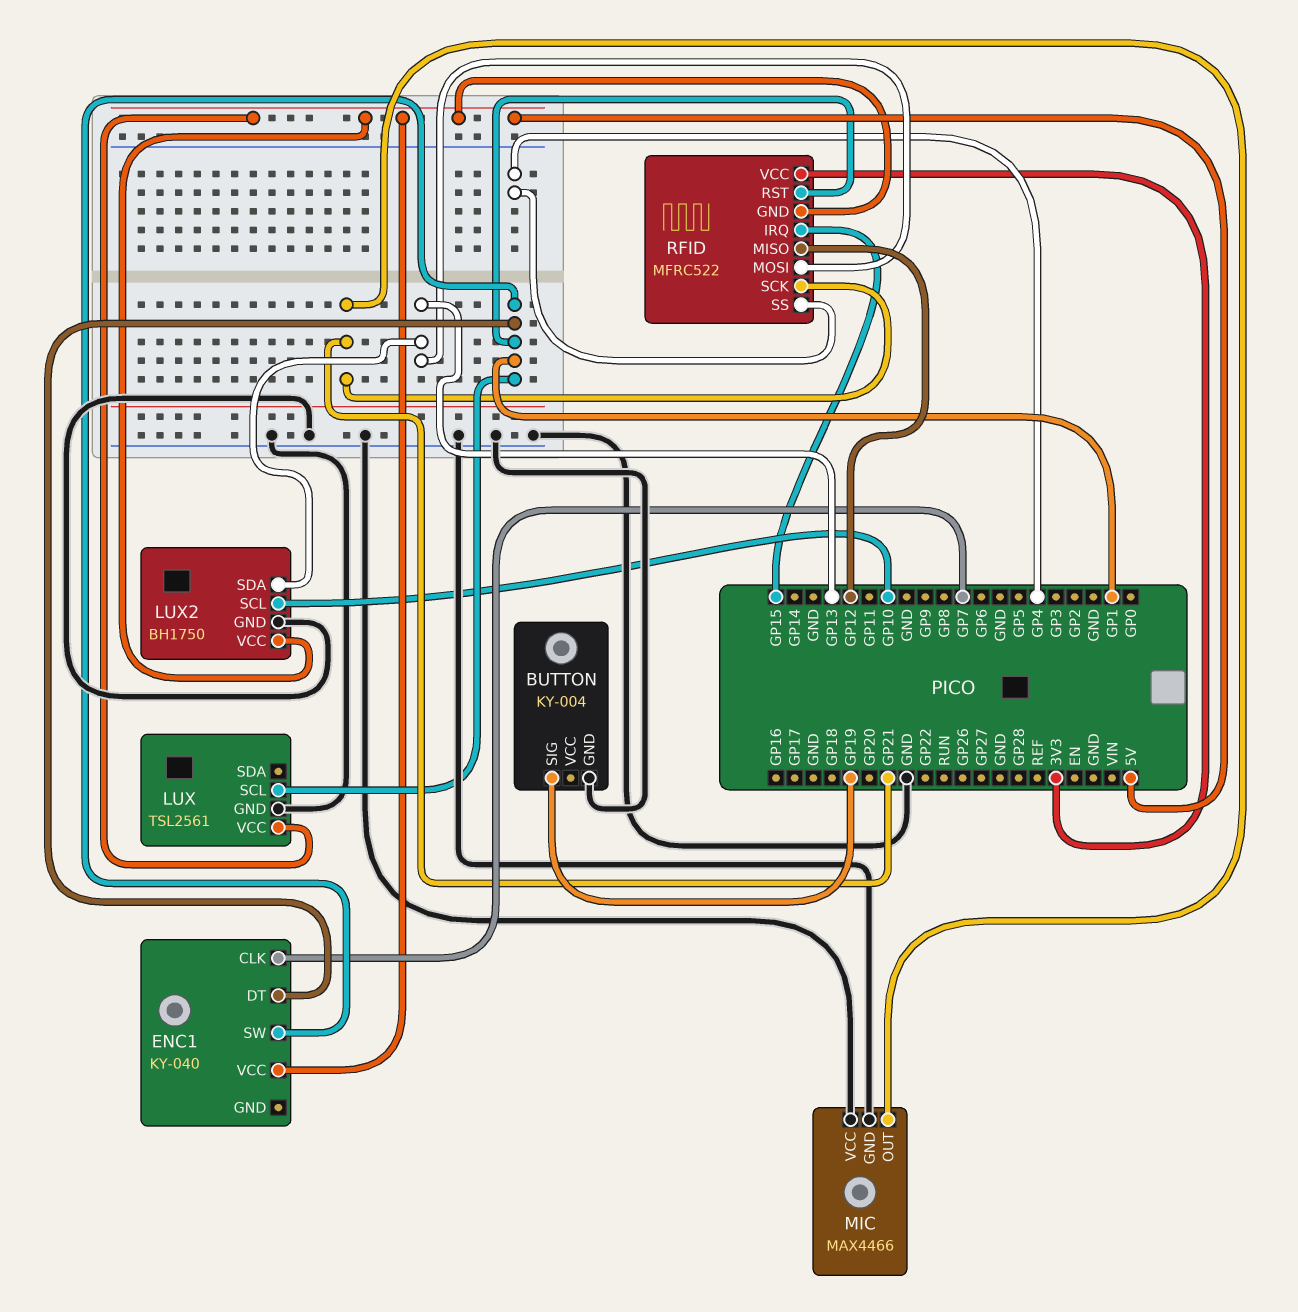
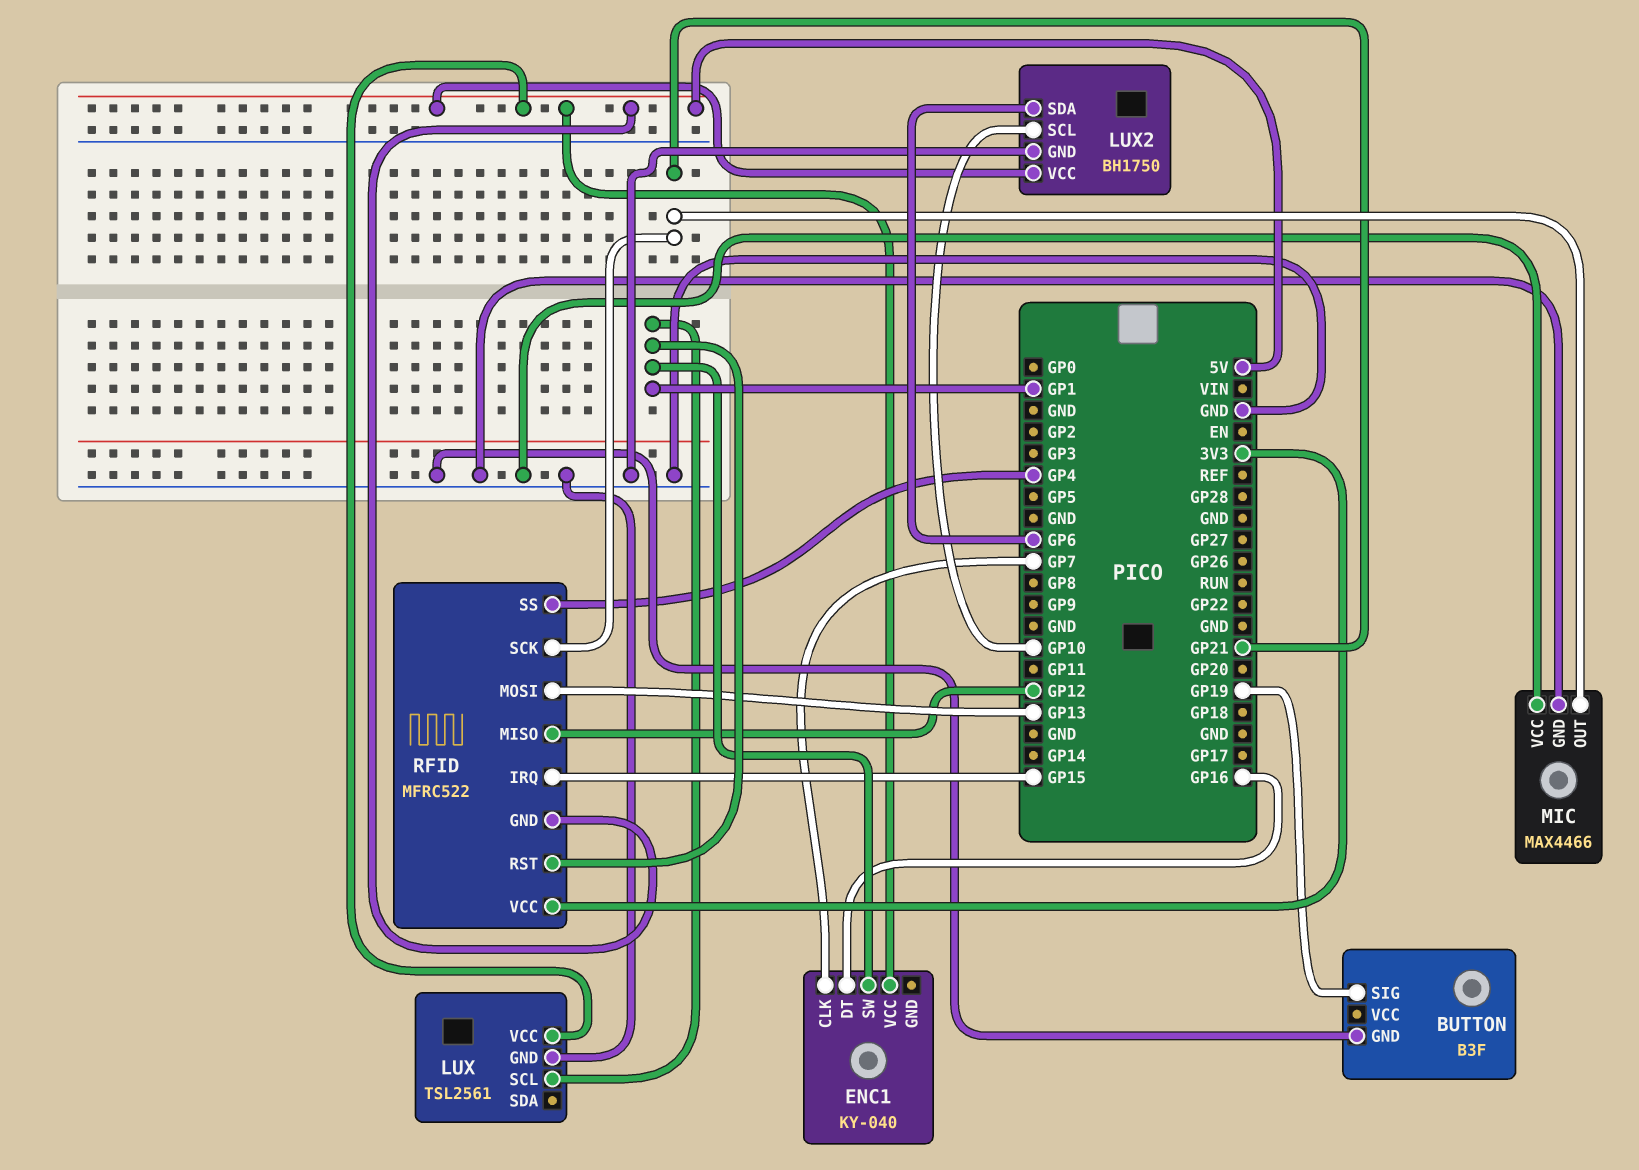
BUTTON: KY-004 -> B3F
ENC1 pin DT: GP1 -> GP16
LUX2 pin SDA: GP13 -> GP6

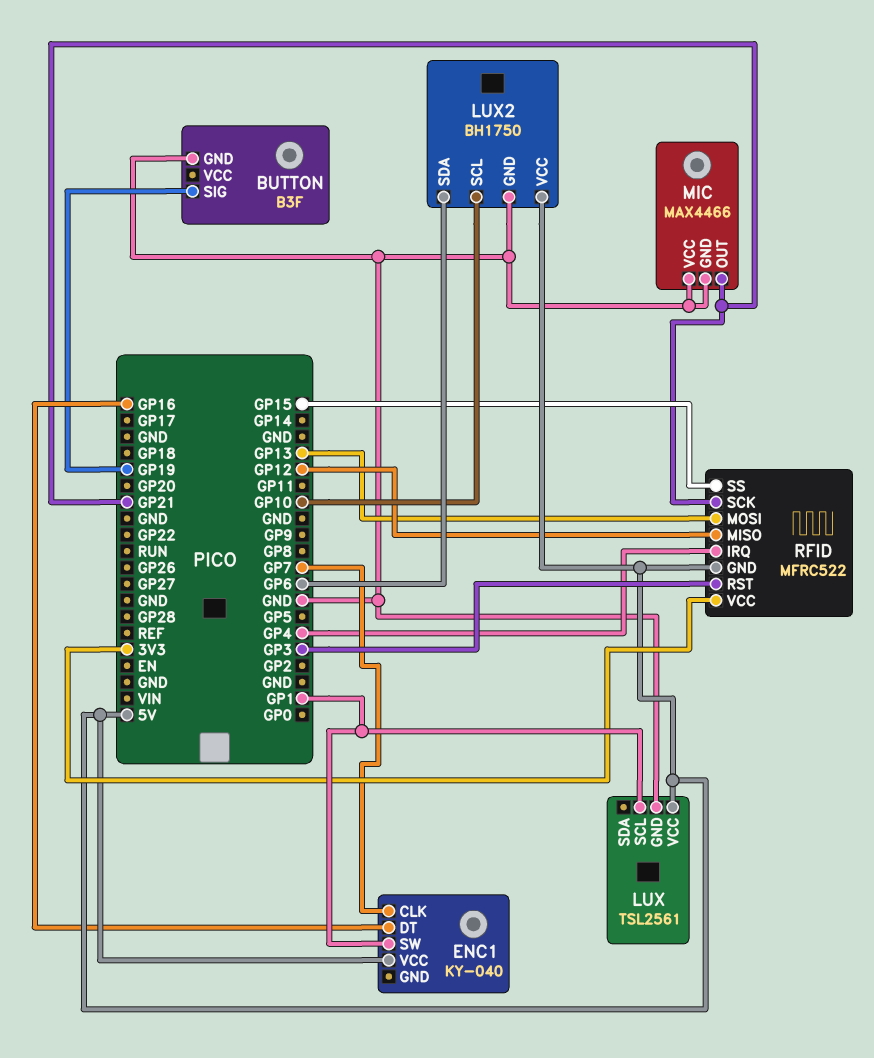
RFID pin IRQ: GP15 -> GP4
RFID pin RST: GP1 -> GP3
RFID pin SS: GP4 -> GP15

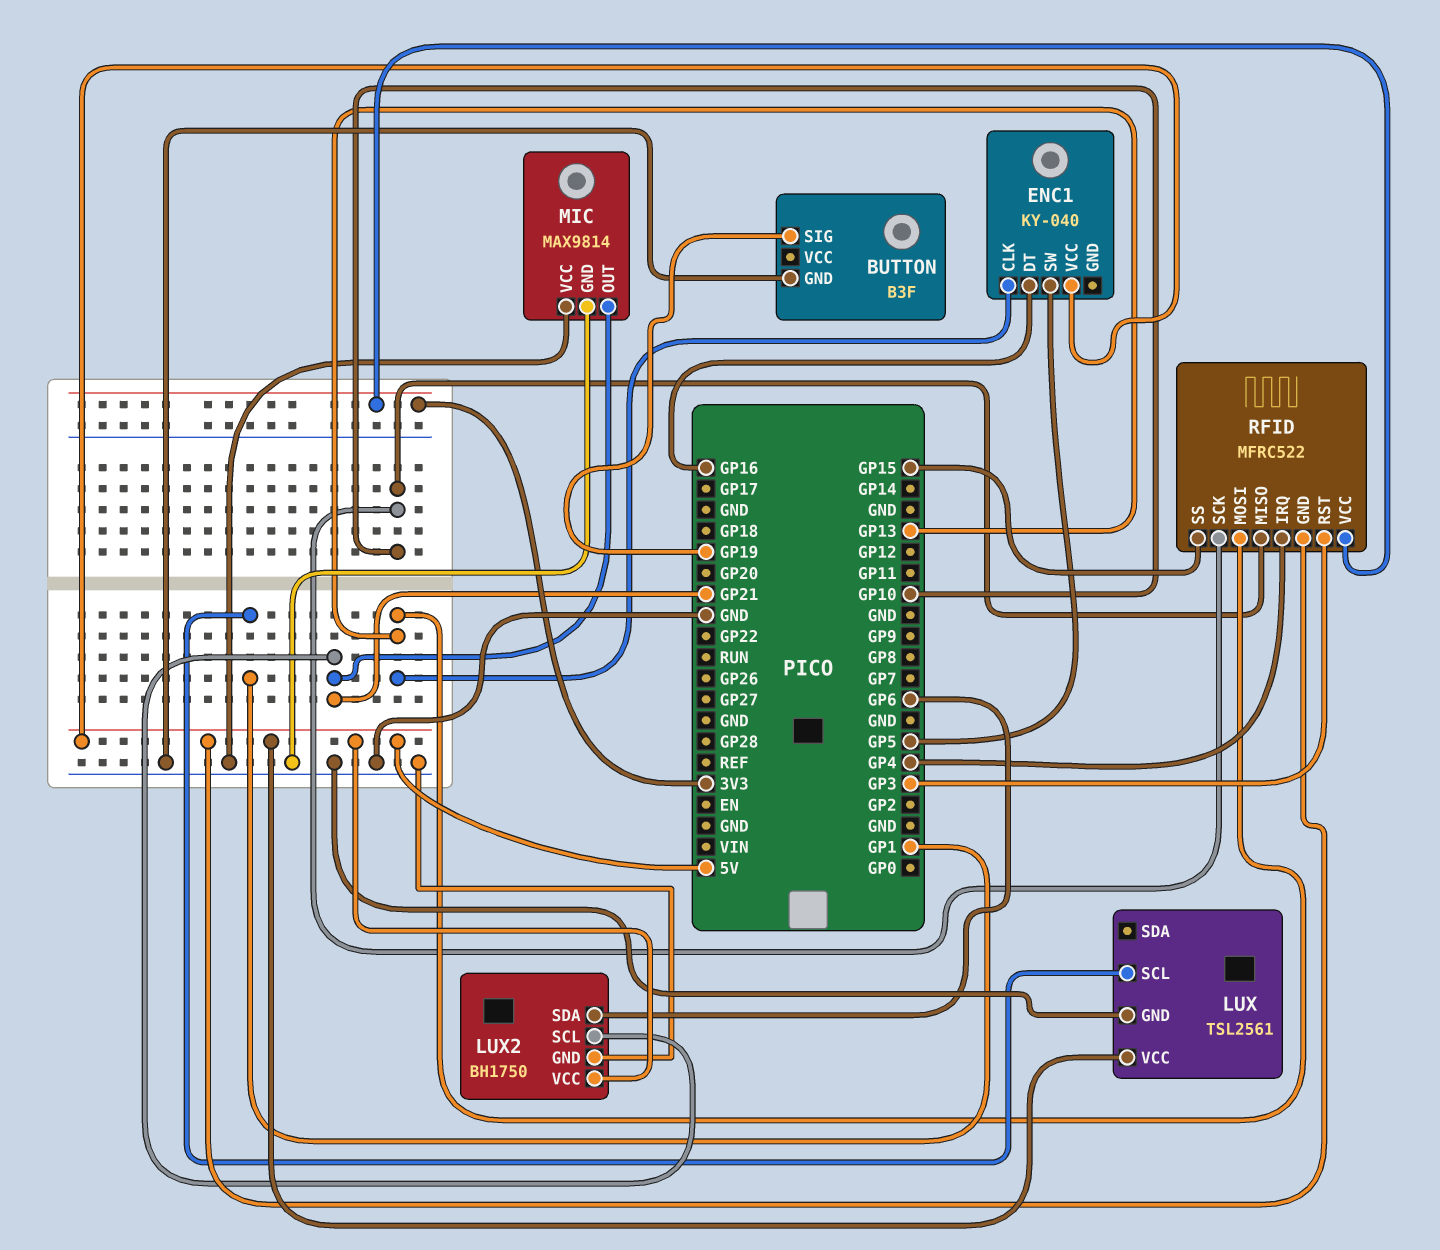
ENC1 pin CLK: GP7 -> GP13
ENC1 pin SW: GP1 -> GP5
LUX2 pin SCL: GP10 -> GP21
MIC: MAX4466 -> MAX9814
RFID pin MISO: GP12 -> GP10
RFID pin SCK: GP21 -> GP10

